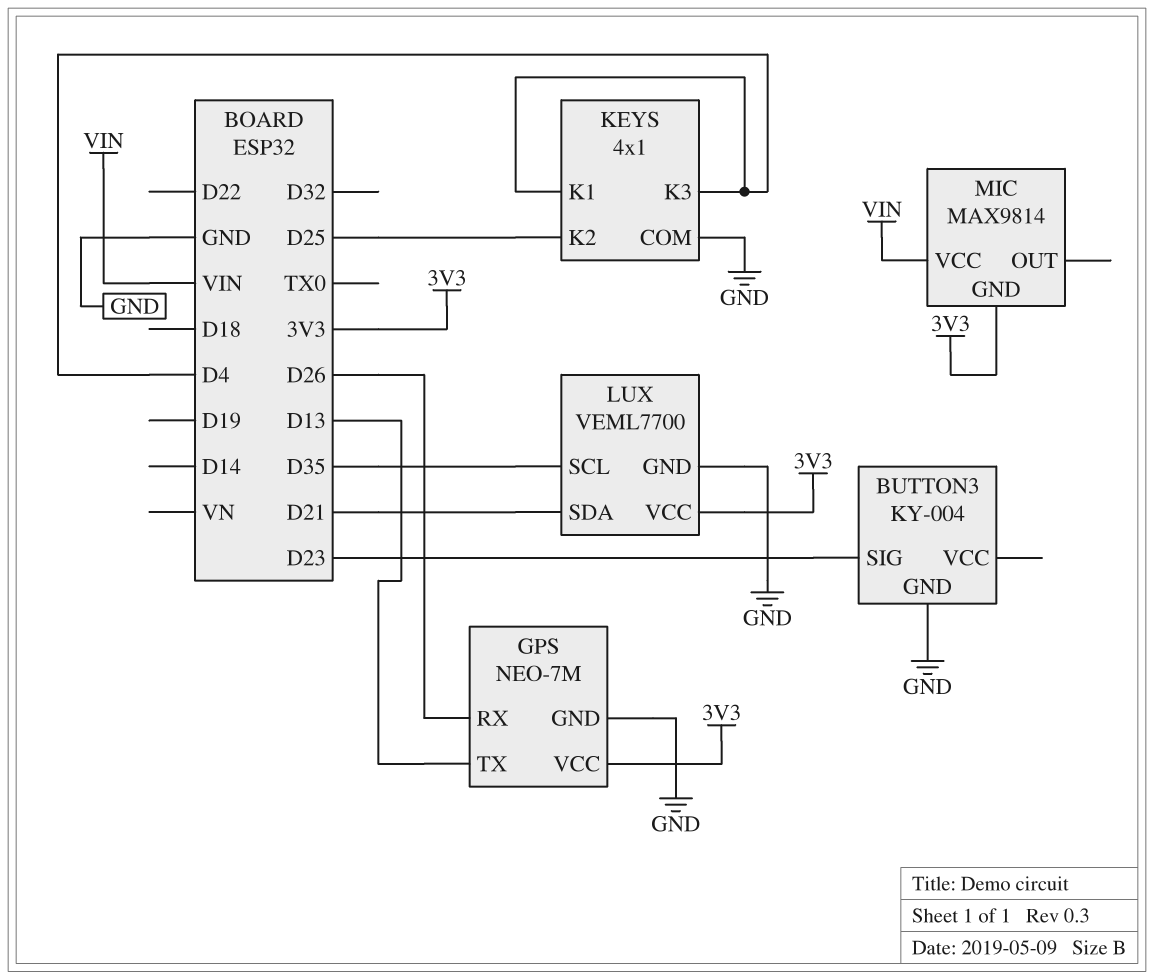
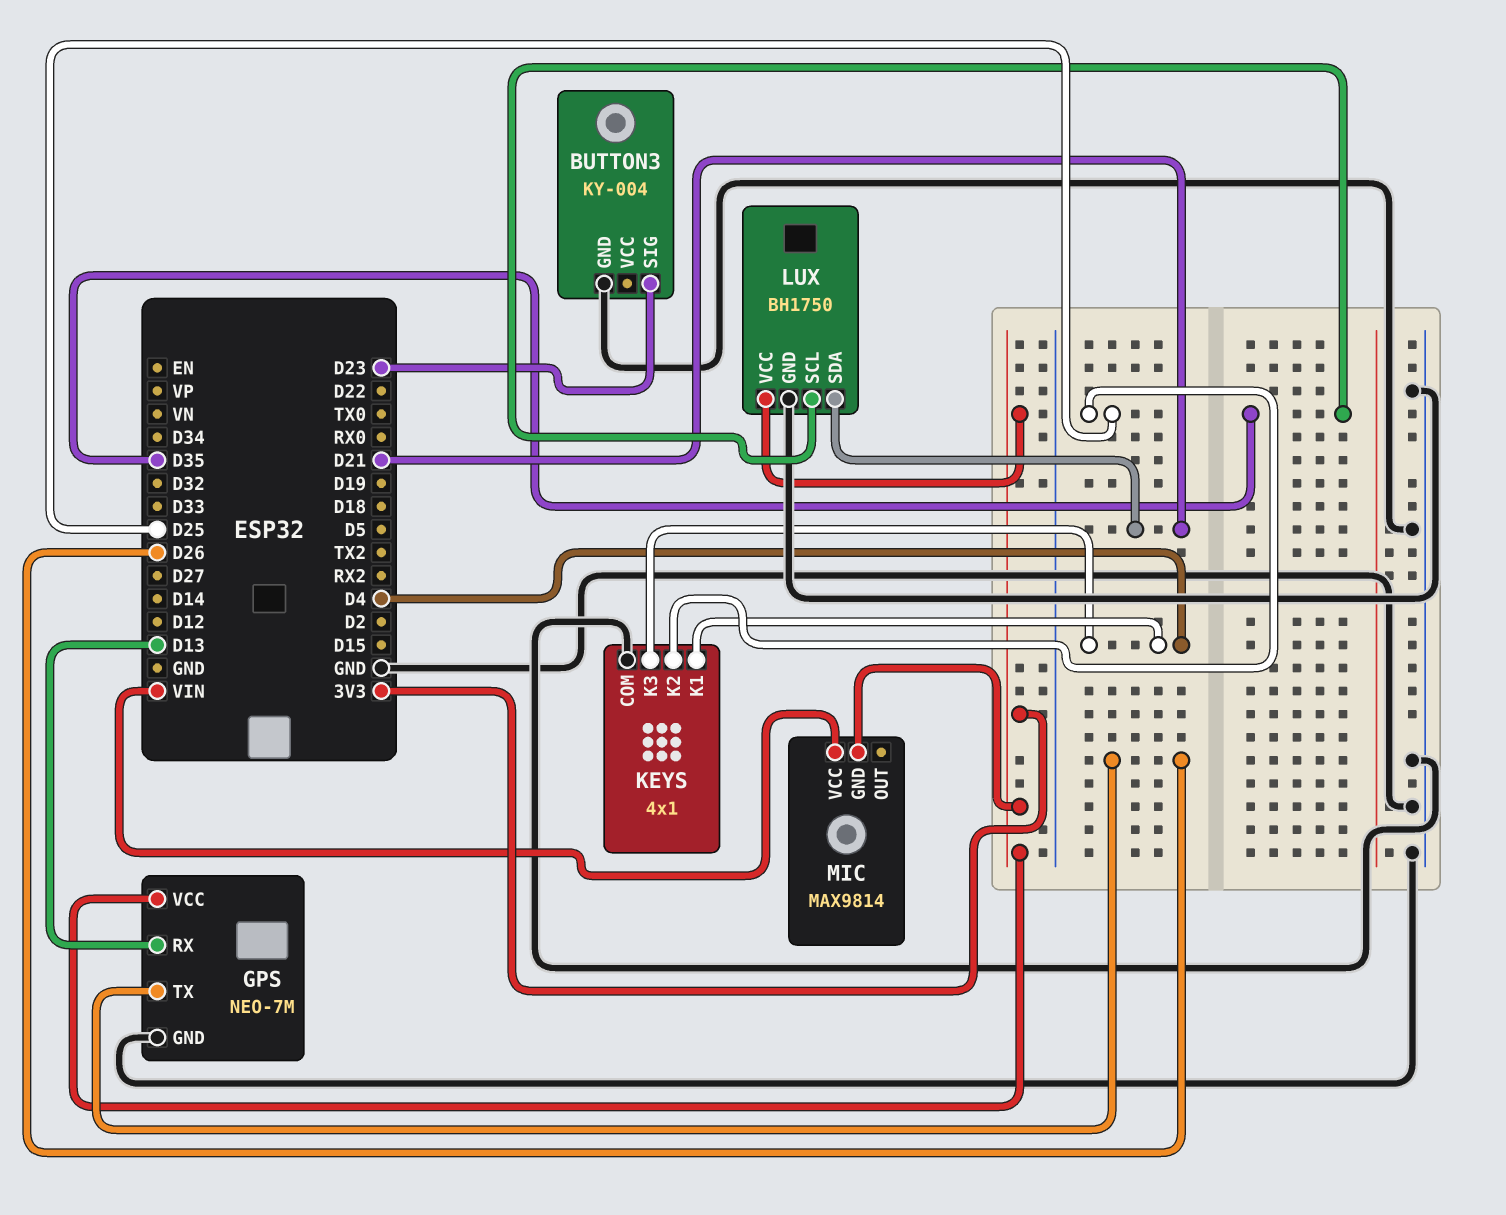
GPS pin RX: D26 -> D13
GPS pin TX: D13 -> D26
LUX: VEML7700 -> BH1750

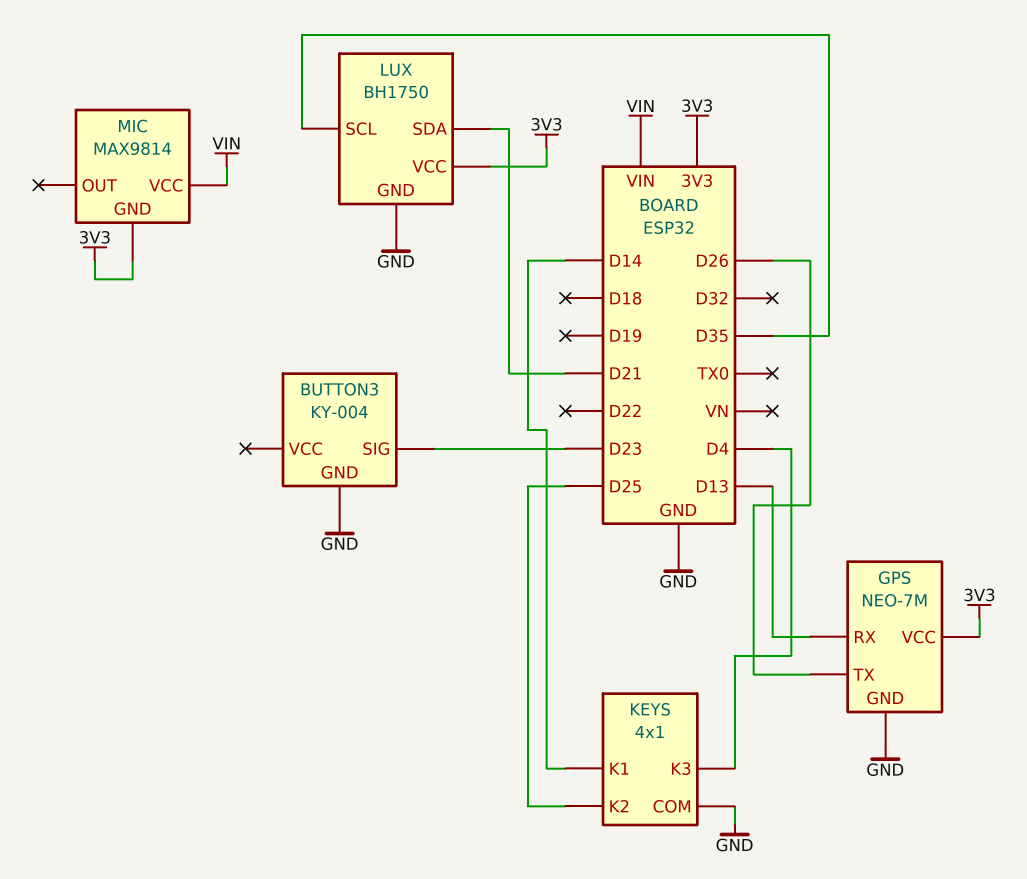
KEYS pin K1: D4 -> D14

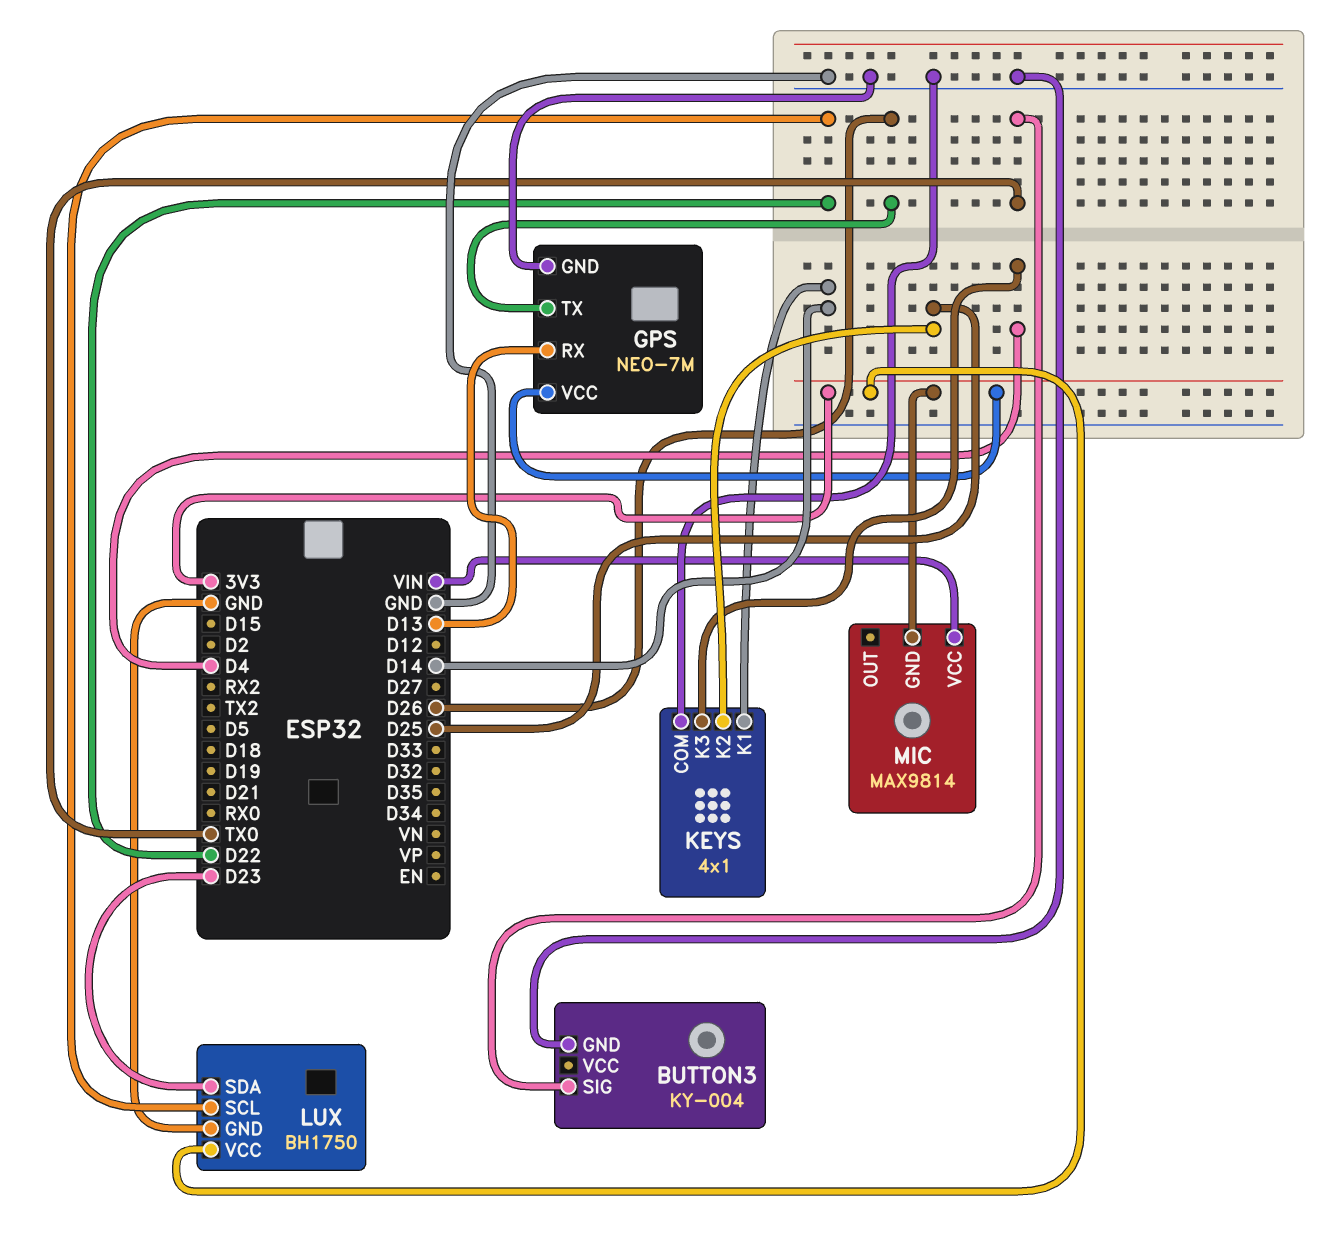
BUTTON3 pin SIG: D23 -> TX0
LUX pin SCL: D35 -> D22
LUX pin SDA: D21 -> D23

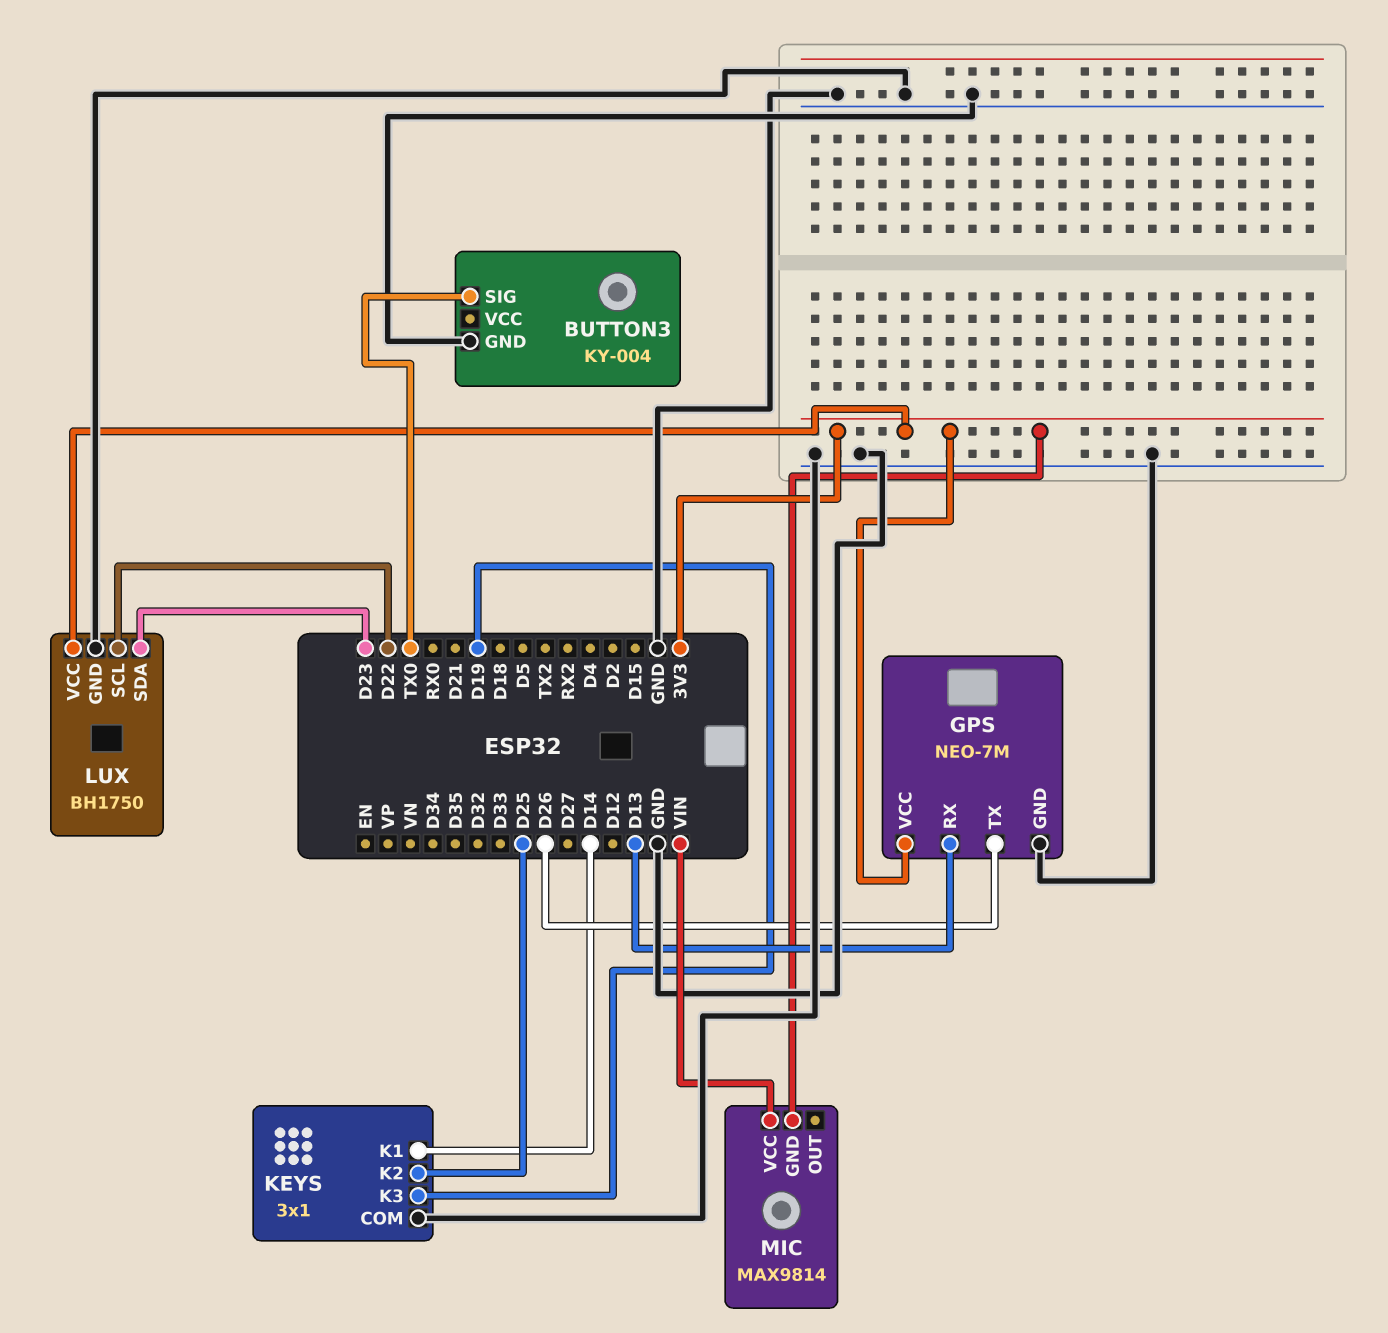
KEYS: 4x1 -> 3x1
KEYS pin K3: D4 -> D19

